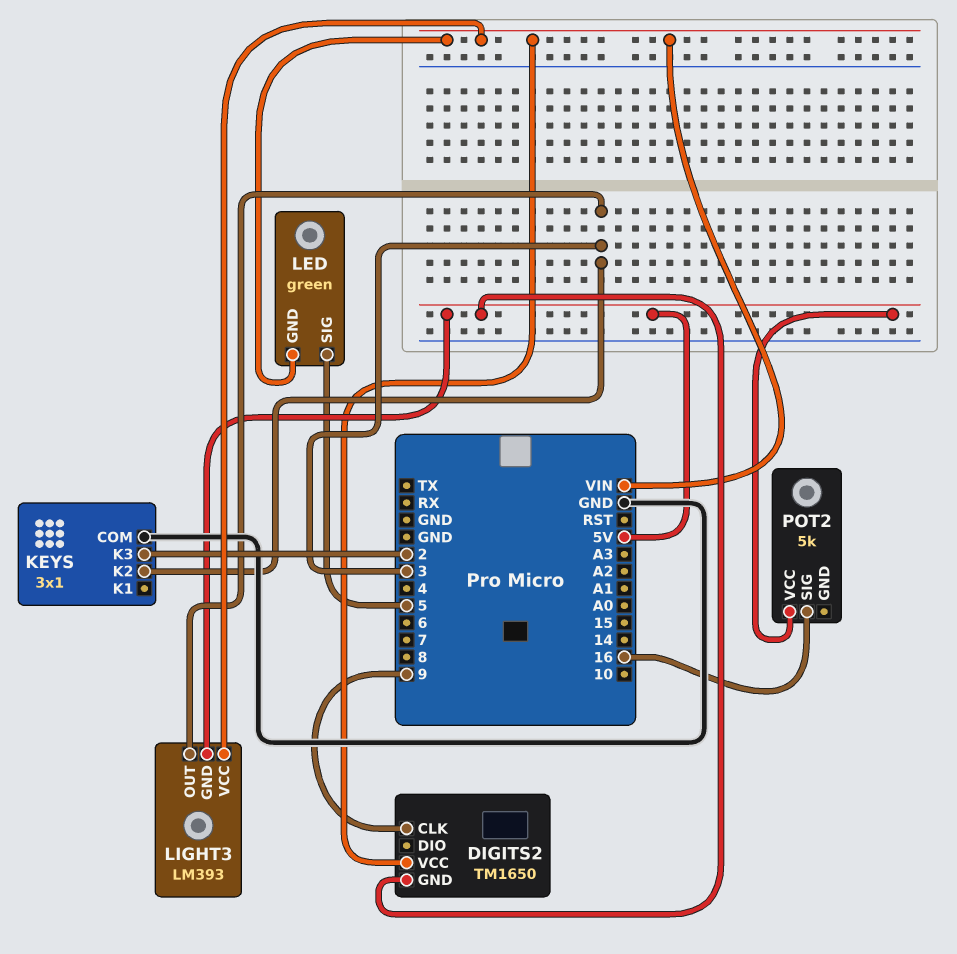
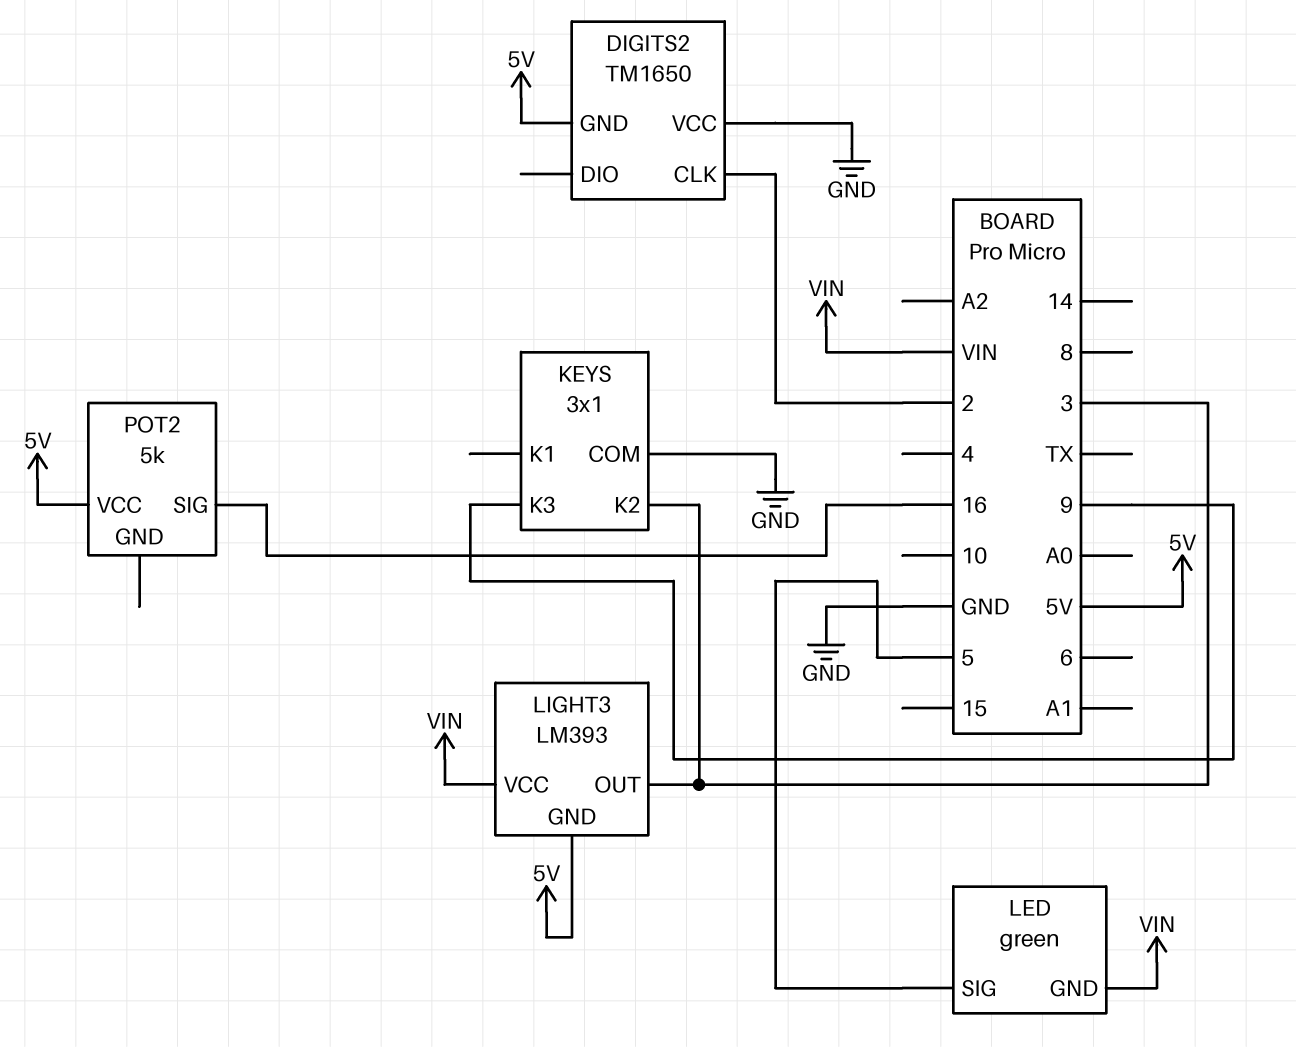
DIGITS2 pin CLK: 9 -> 2
DIGITS2 pin VCC: VIN -> GND
KEYS pin K3: 2 -> 9

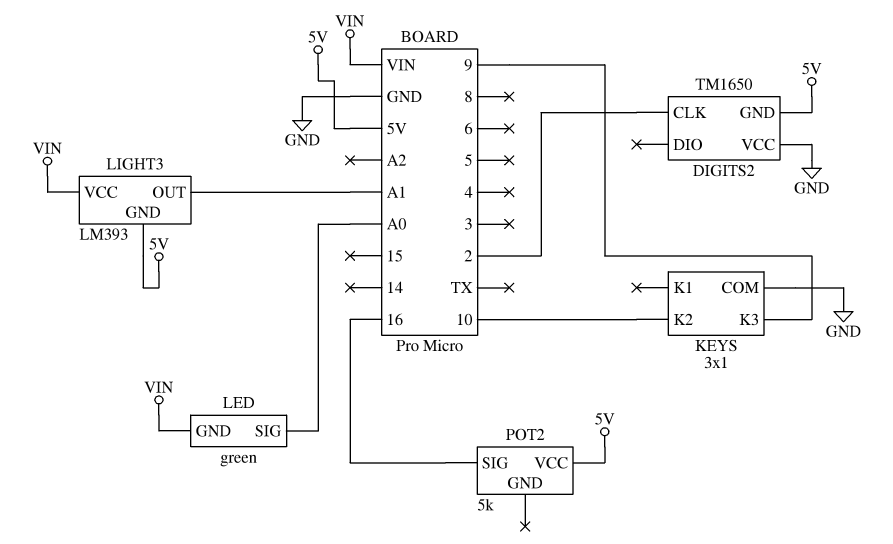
KEYS pin K2: 3 -> 10
LED pin SIG: 5 -> A0
LIGHT3 pin OUT: 3 -> A1

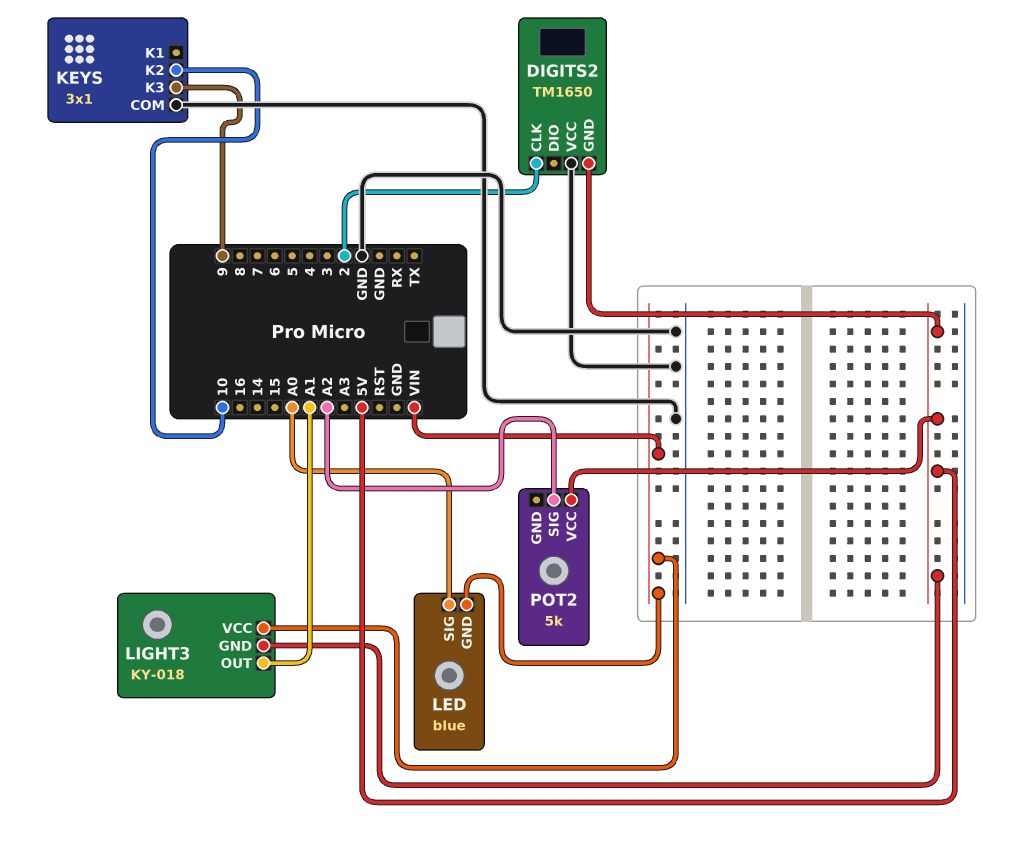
LED: green -> blue
LIGHT3: LM393 -> KY-018
POT2 pin SIG: 16 -> A2

